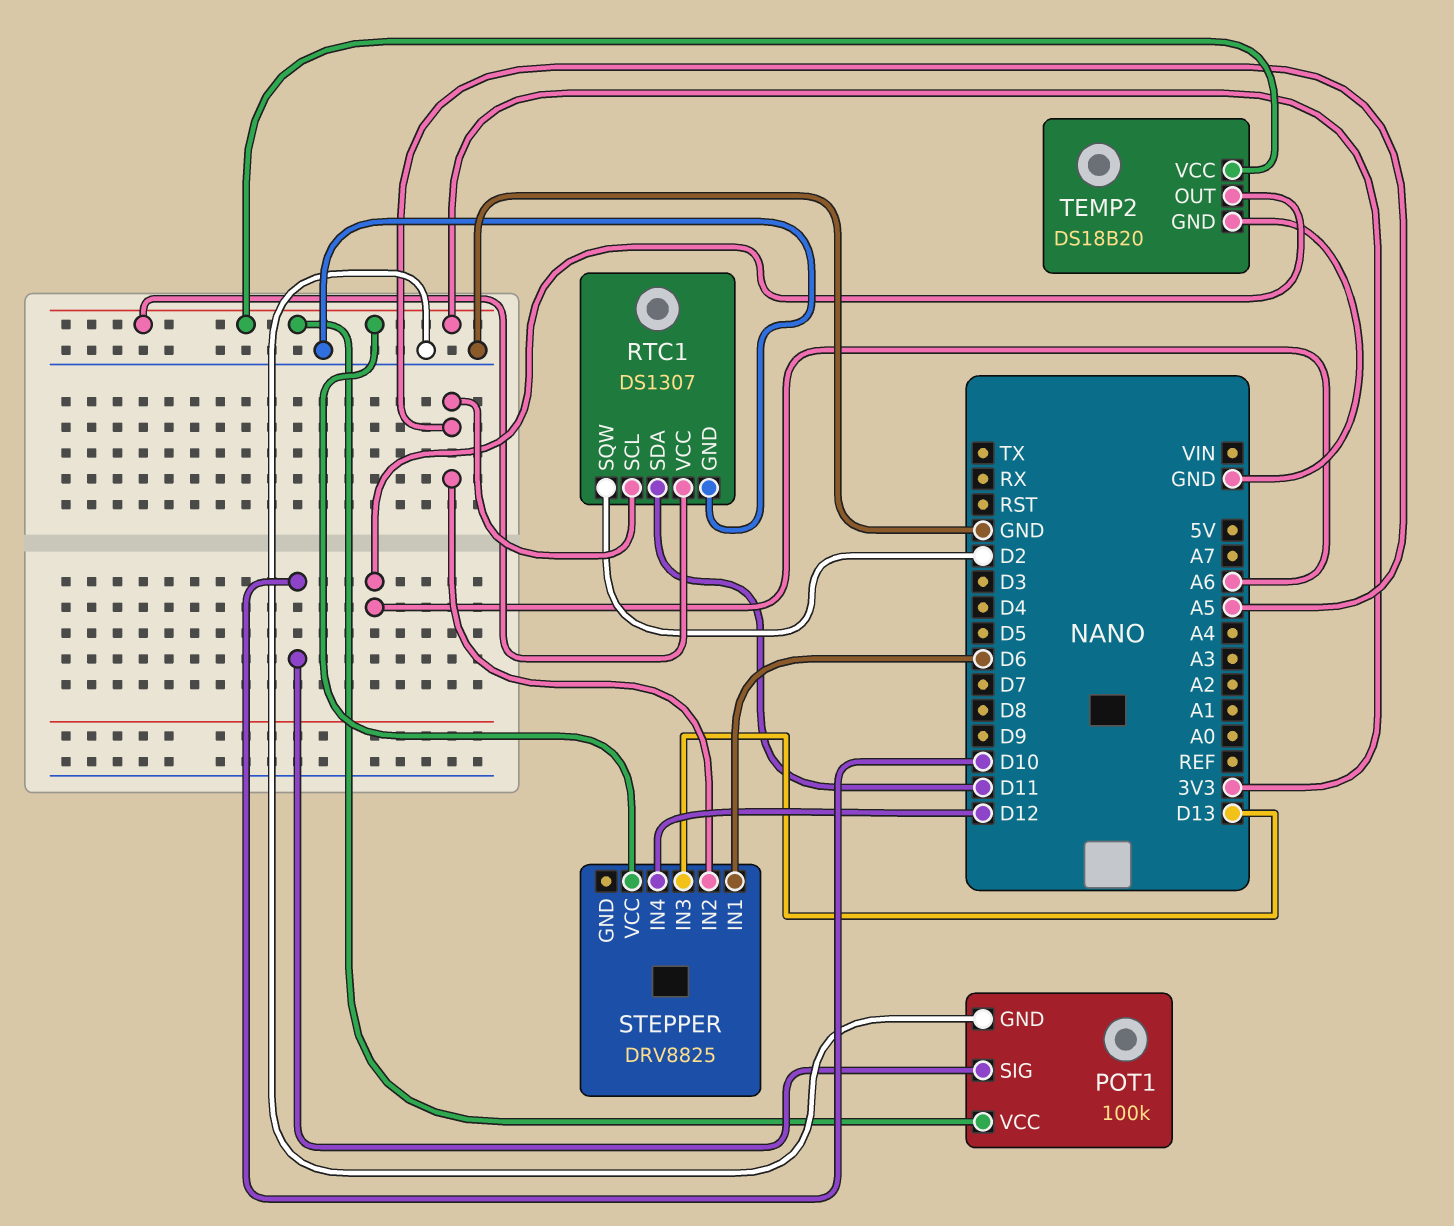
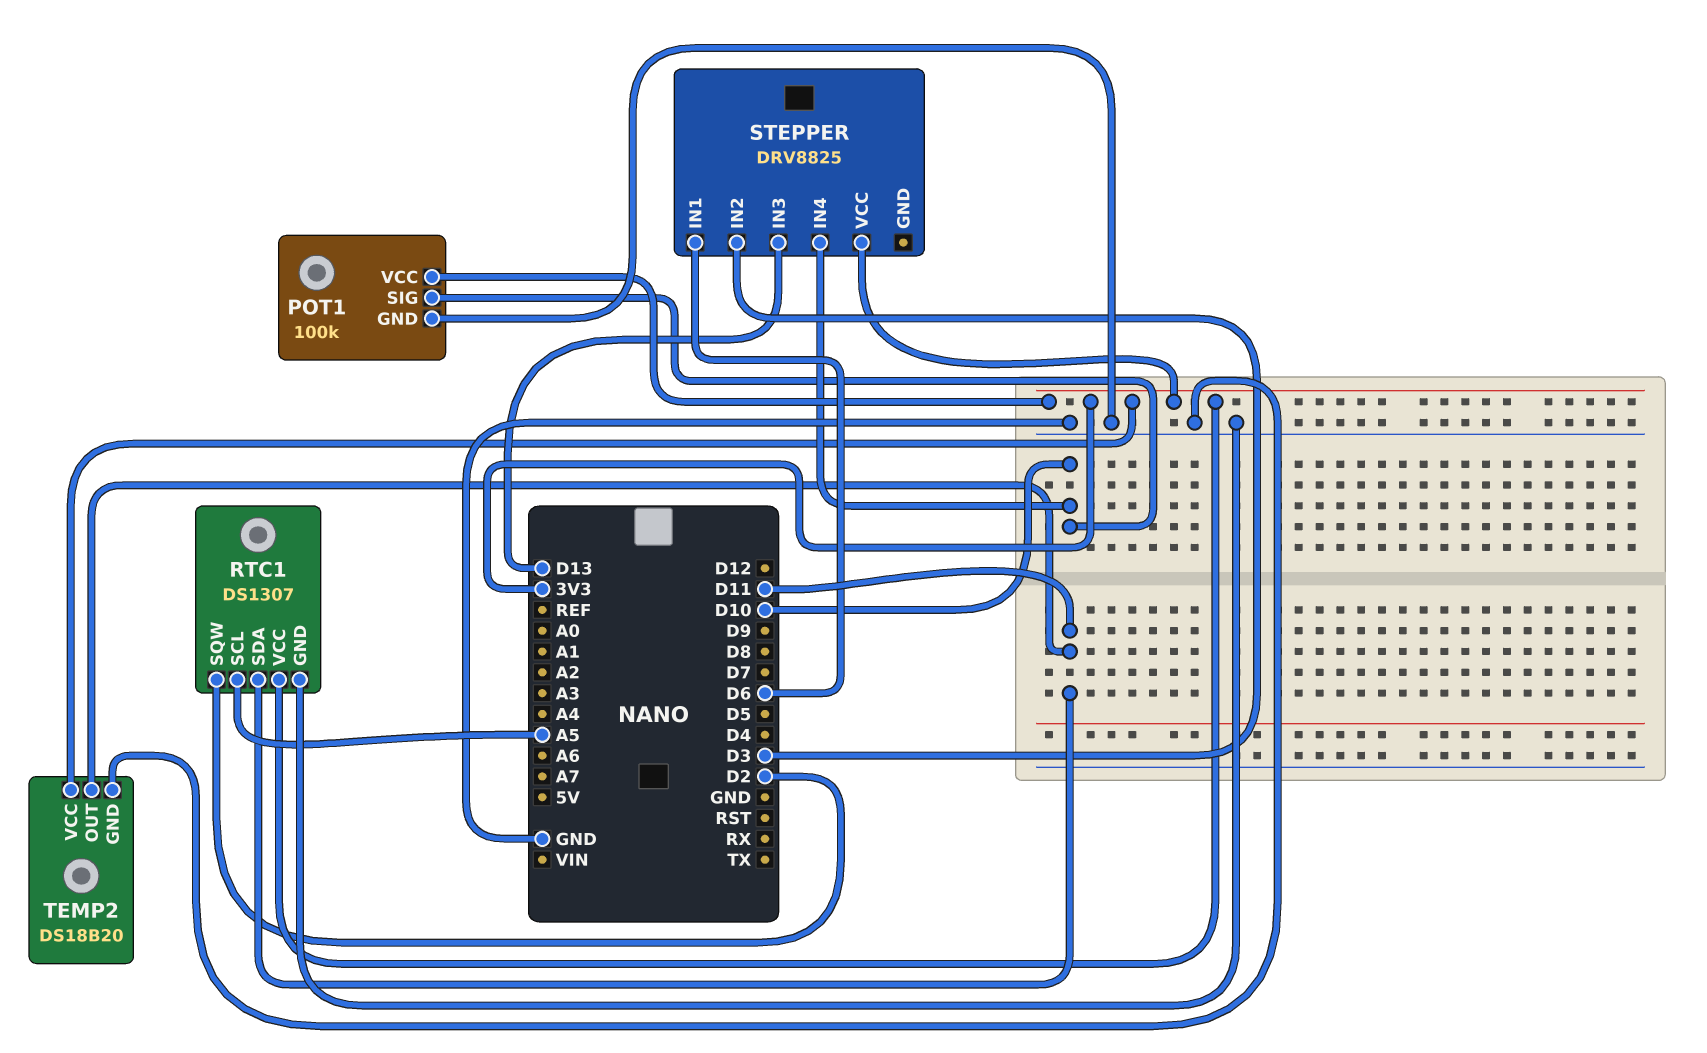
STEPPER pin IN2: A5 -> D3
STEPPER pin IN4: D12 -> D10
TEMP2 pin OUT: A6 -> D11

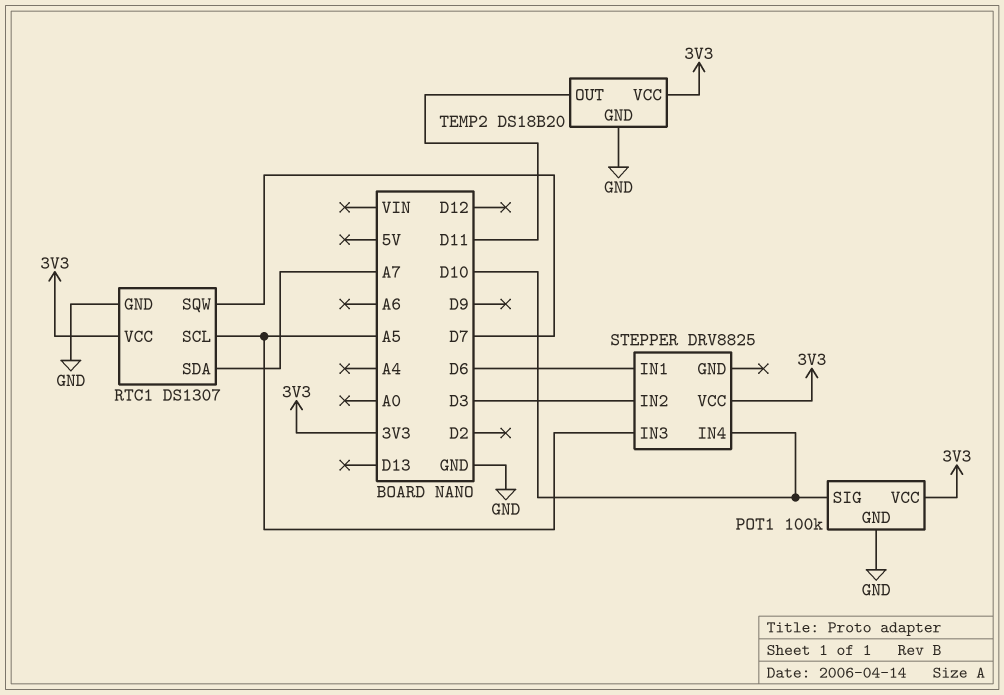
RTC1 pin SDA: D11 -> A7
RTC1 pin SQW: D2 -> D7
STEPPER pin IN3: D13 -> A5

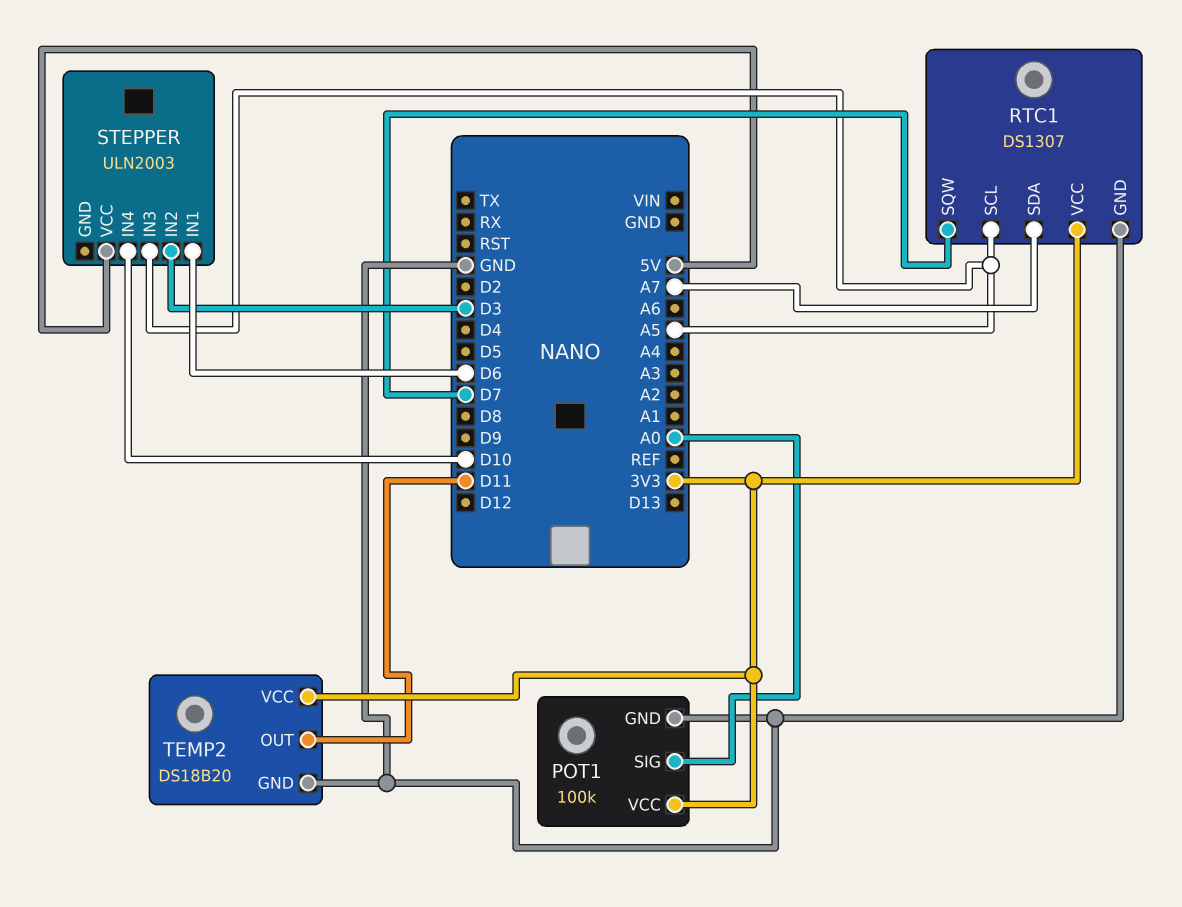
POT1 pin SIG: D10 -> A0
STEPPER: DRV8825 -> ULN2003
STEPPER pin VCC: 3V3 -> 5V

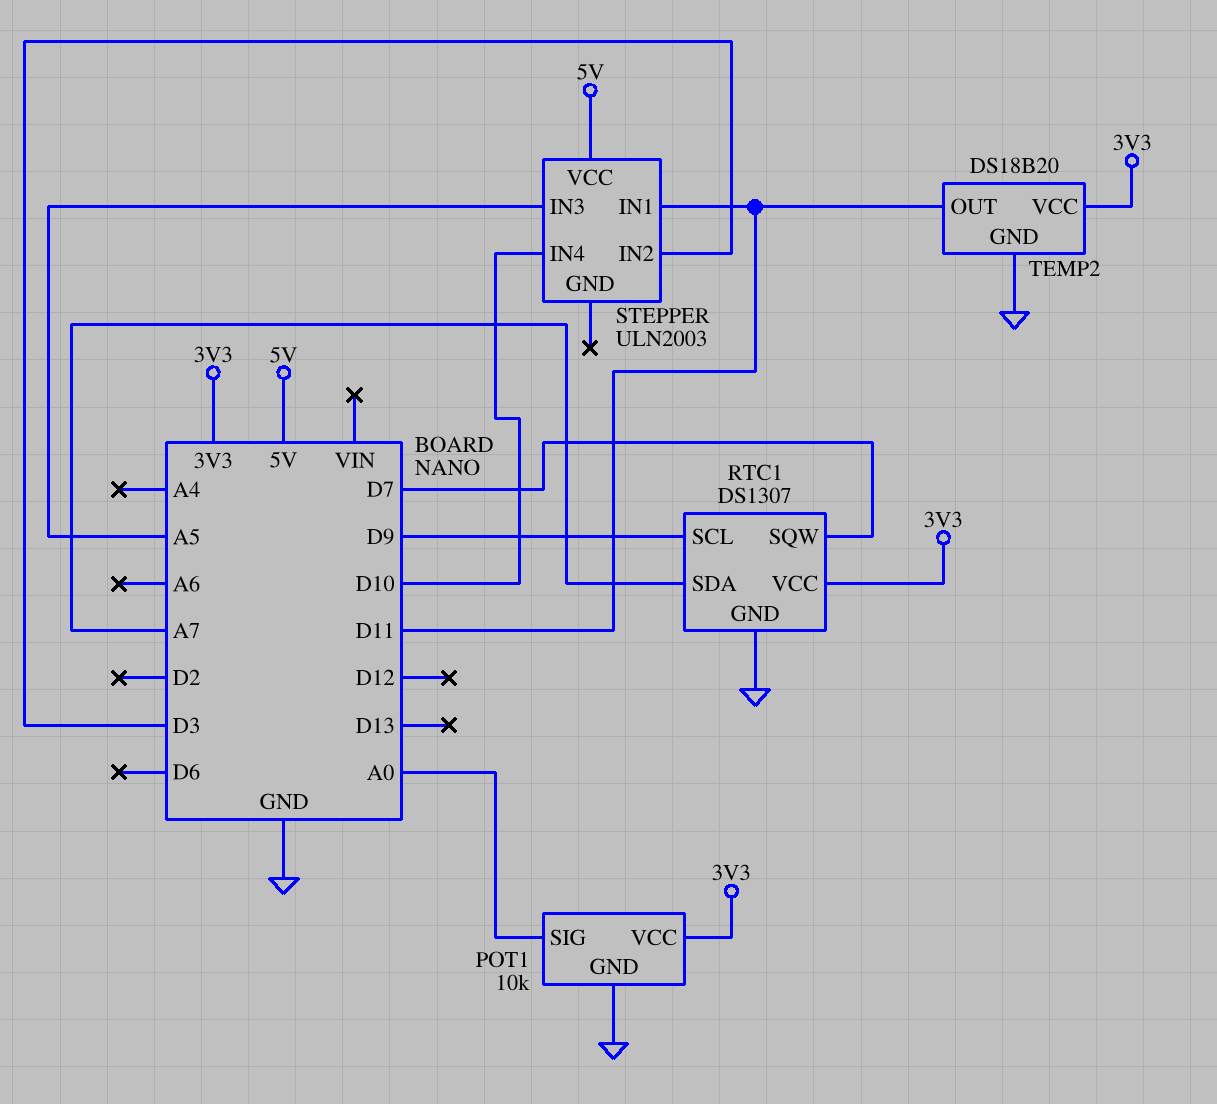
POT1: 100k -> 10k
RTC1 pin SCL: A5 -> D9
STEPPER pin IN1: D6 -> D11

